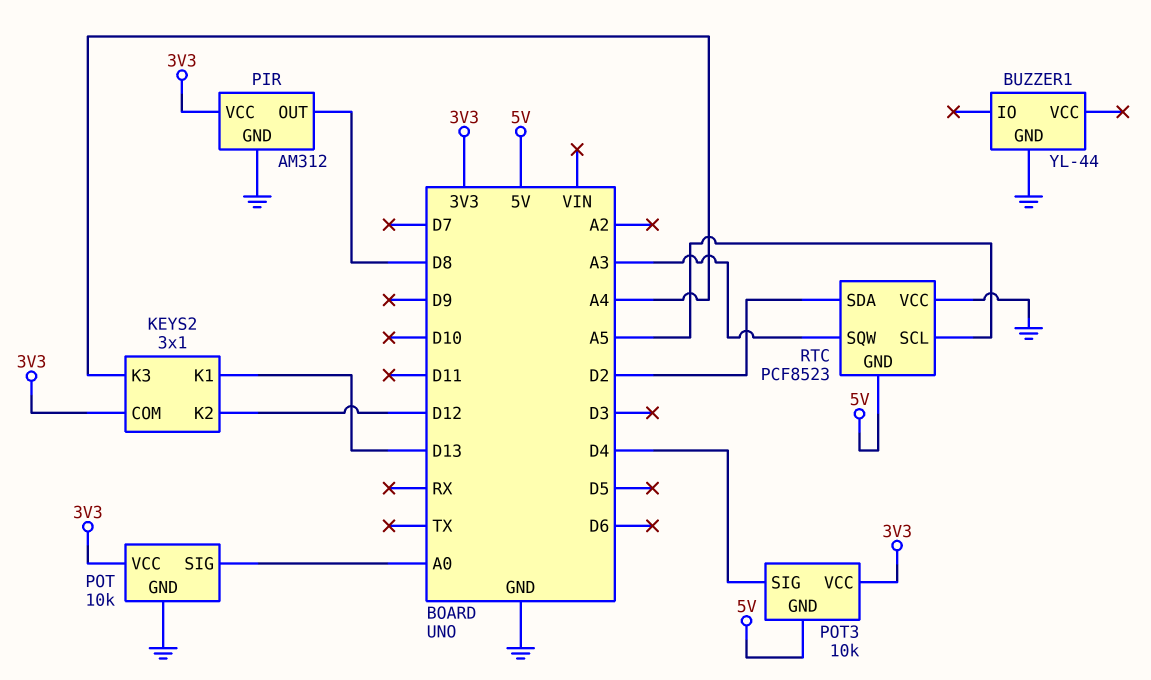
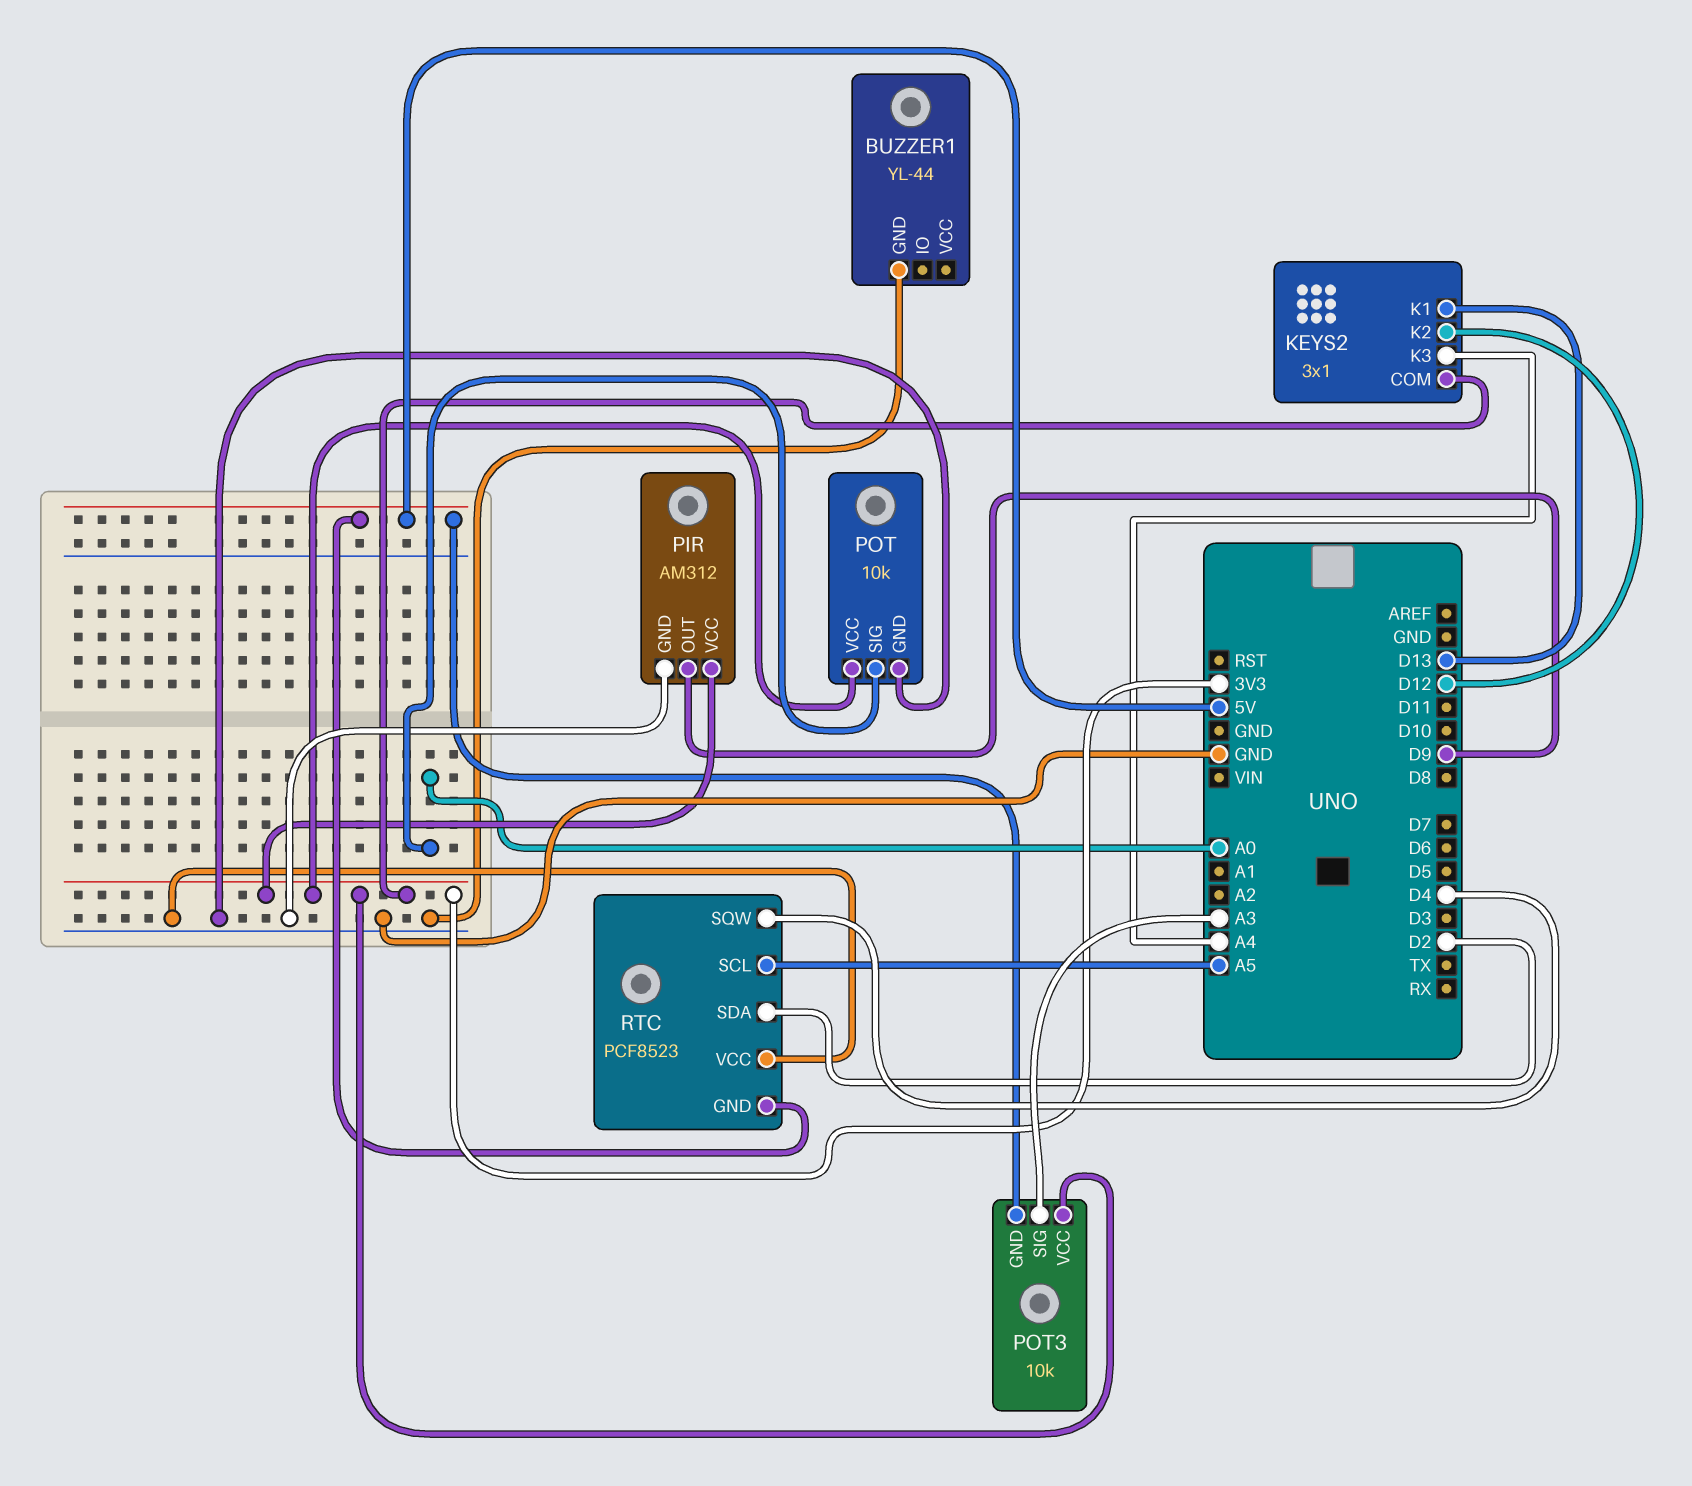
PIR pin OUT: D8 -> D9
POT3 pin SIG: D4 -> A3
RTC pin SQW: A3 -> D4

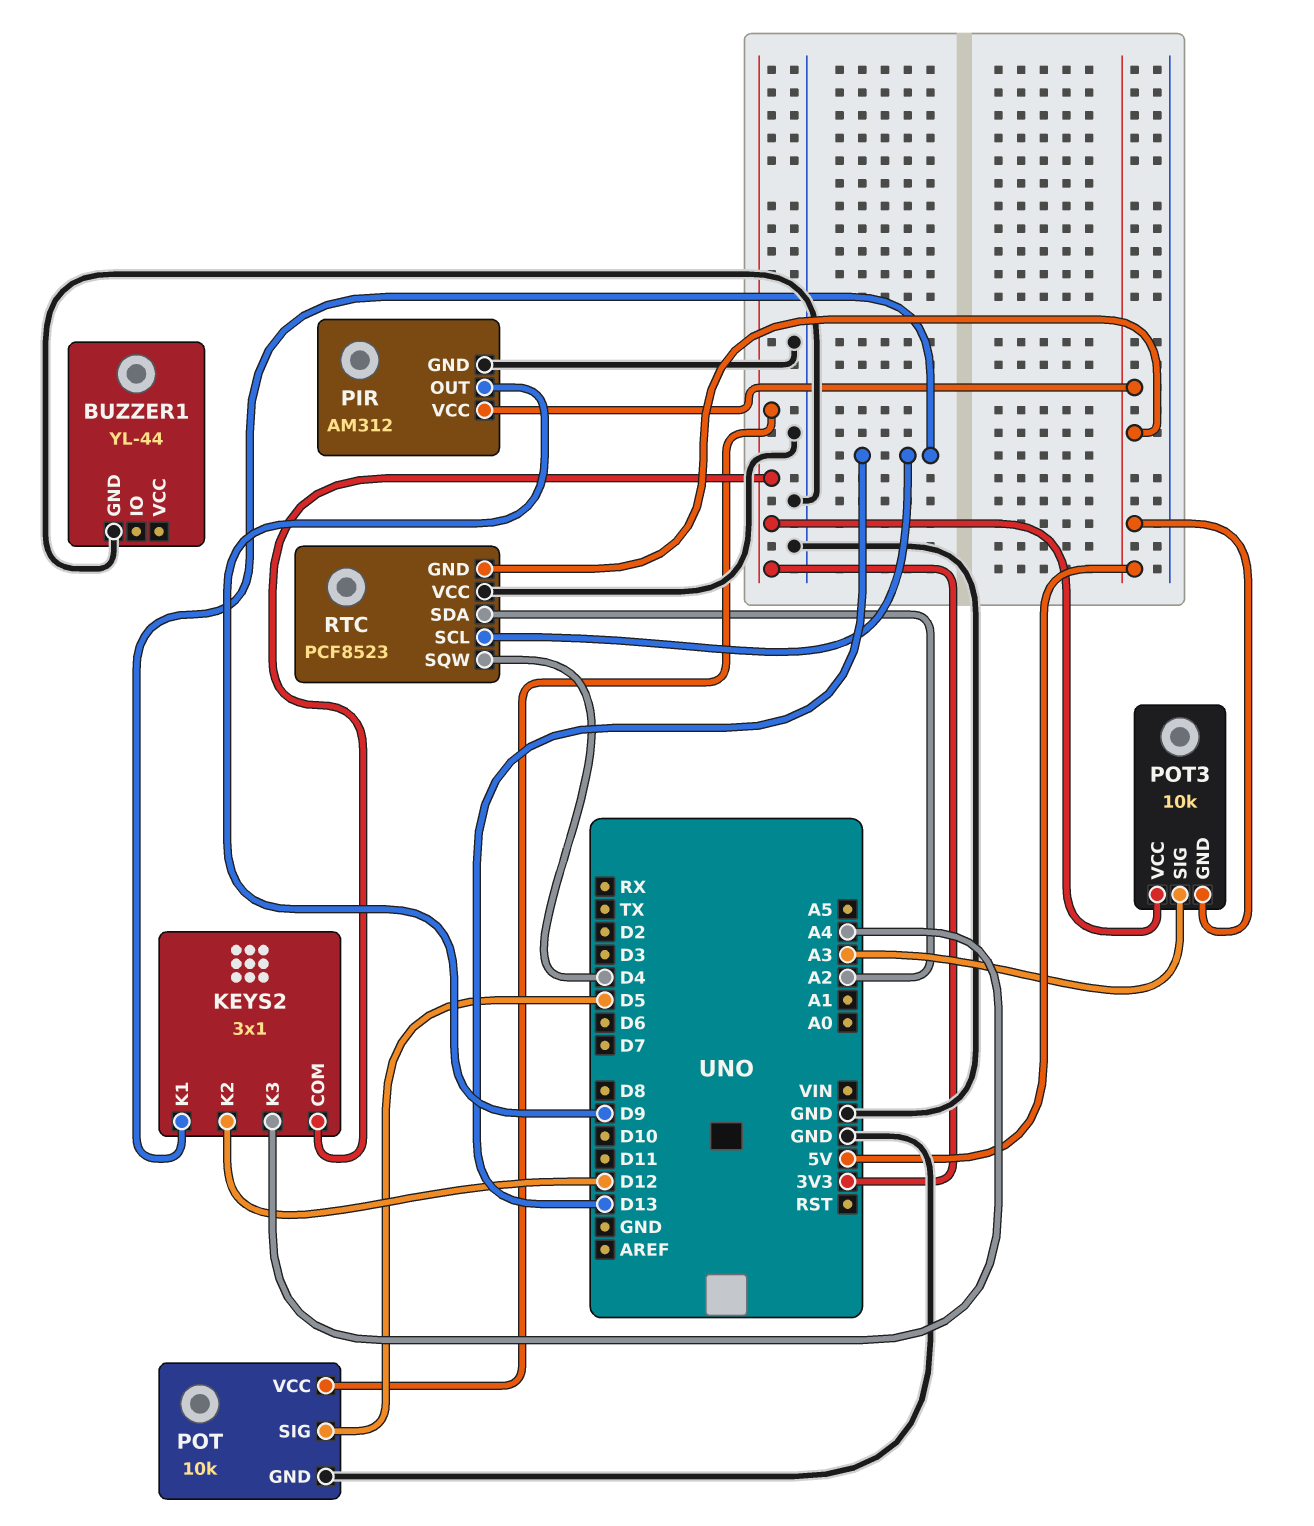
PIR pin VCC: 3V3 -> 5V
POT pin SIG: A0 -> D5
RTC pin SCL: A5 -> D13
RTC pin SDA: D2 -> A2

